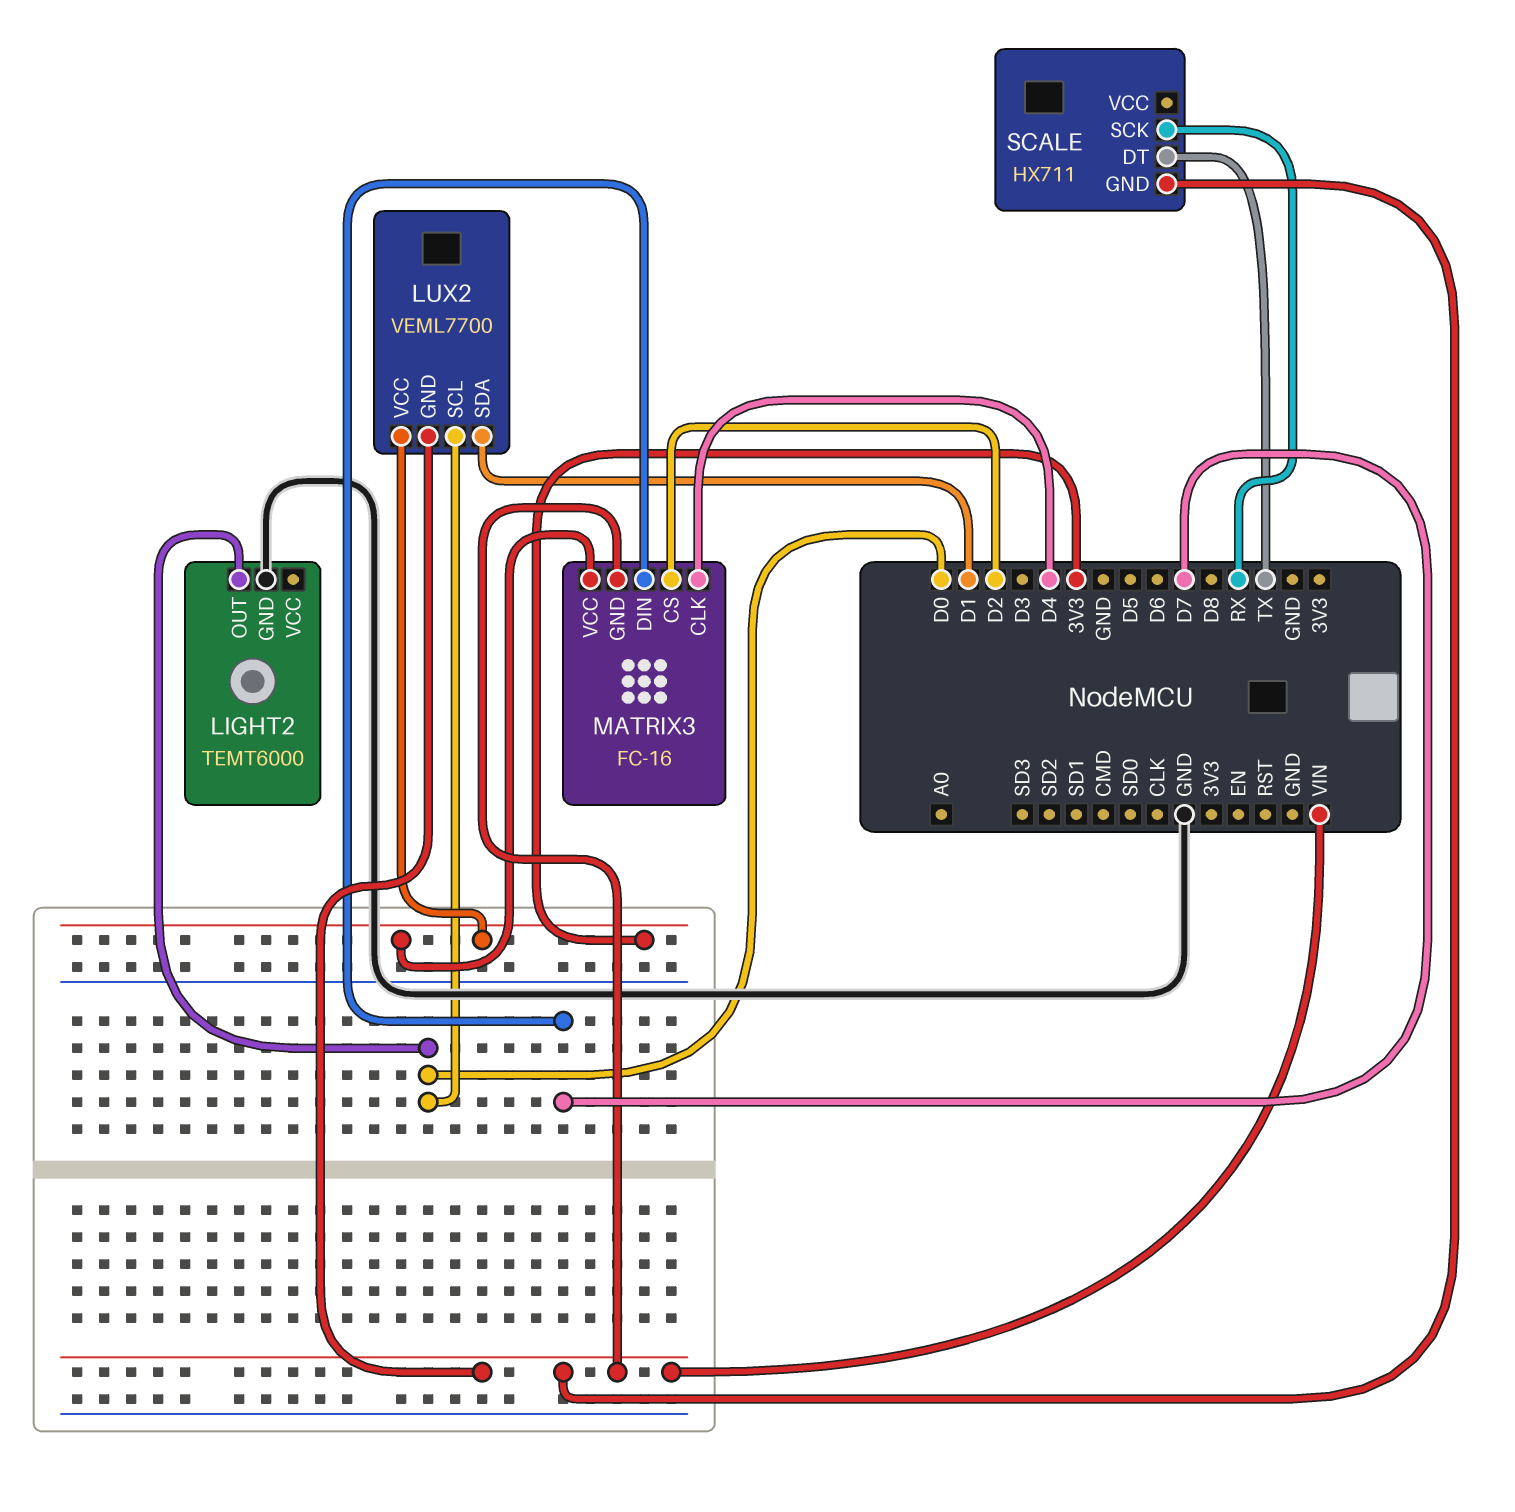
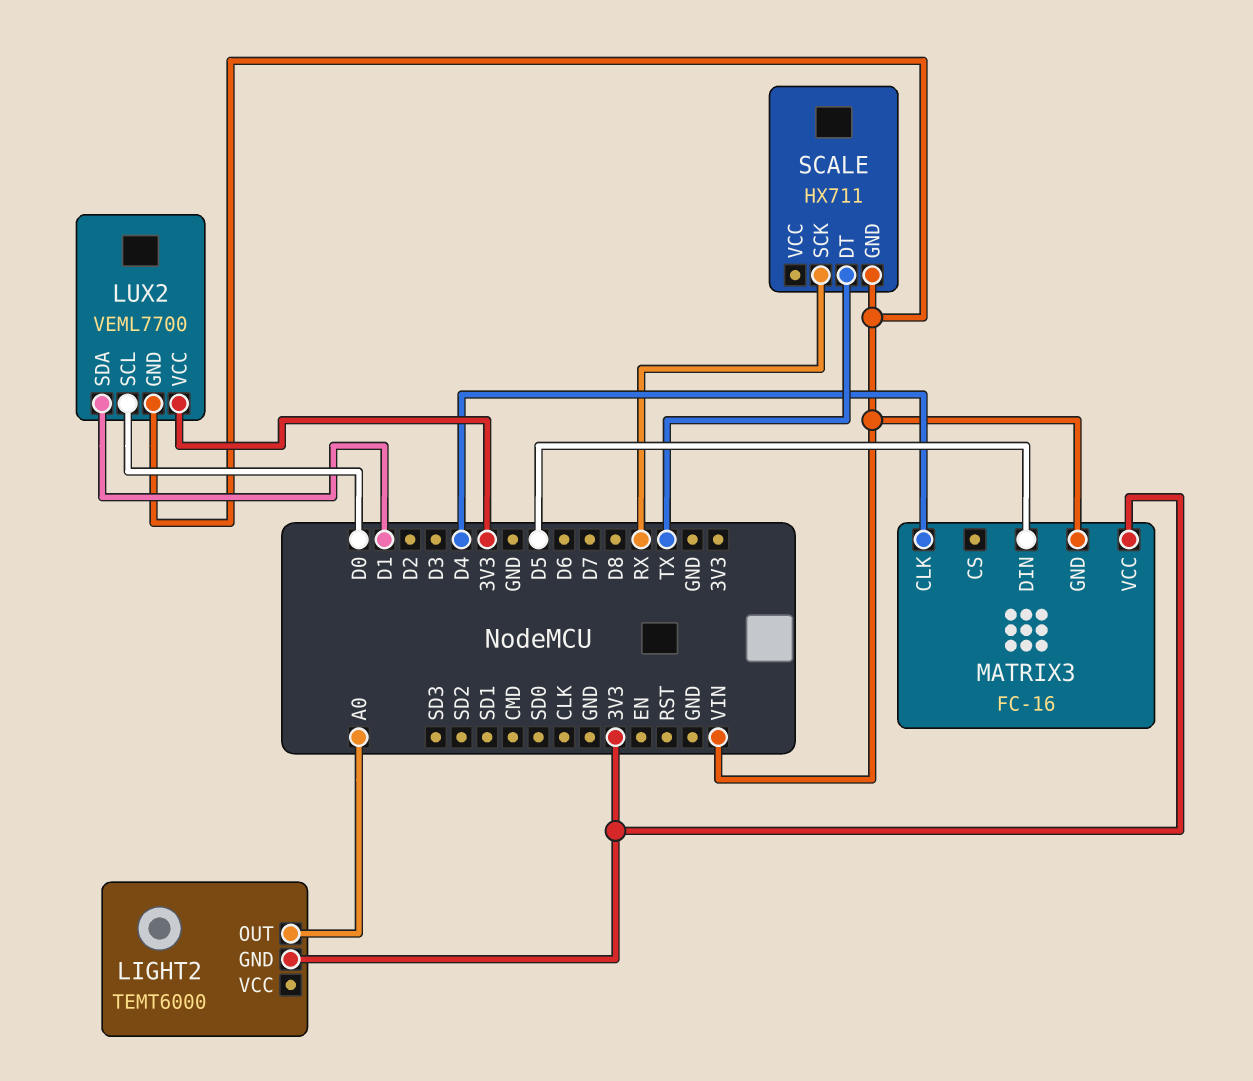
LIGHT2 pin GND: GND -> 3V3
LIGHT2 pin OUT: D0 -> A0
MATRIX3 pin CS: D2 -> none
MATRIX3 pin DIN: D7 -> D5

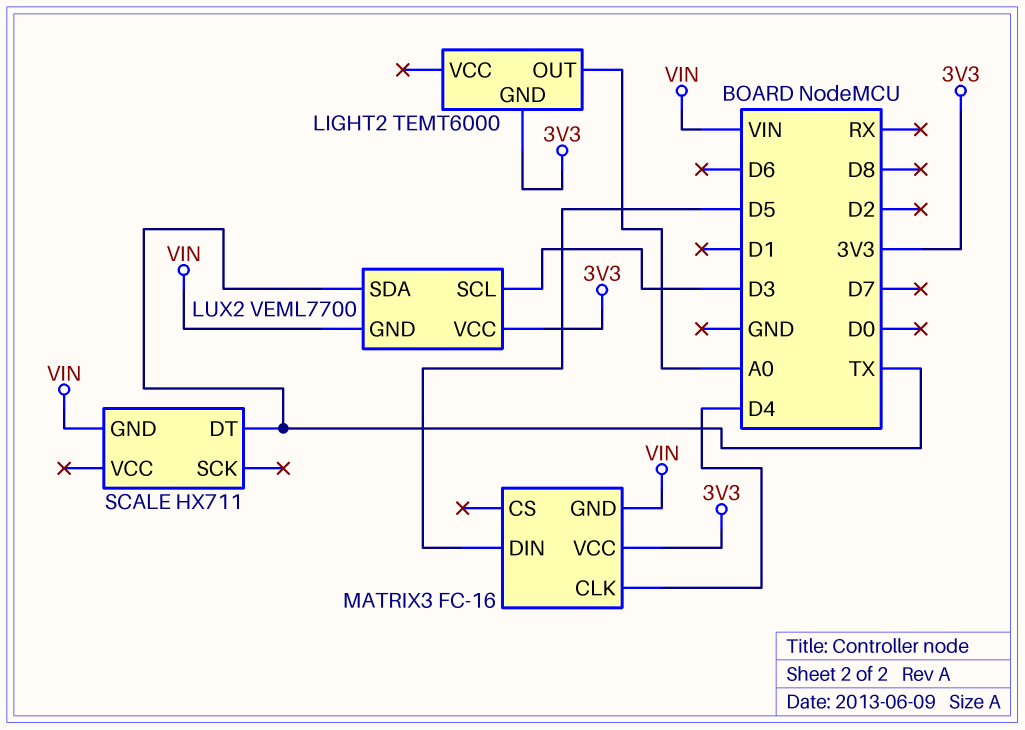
LUX2 pin SCL: D0 -> D3
LUX2 pin SDA: D1 -> TX
SCALE pin SCK: RX -> none

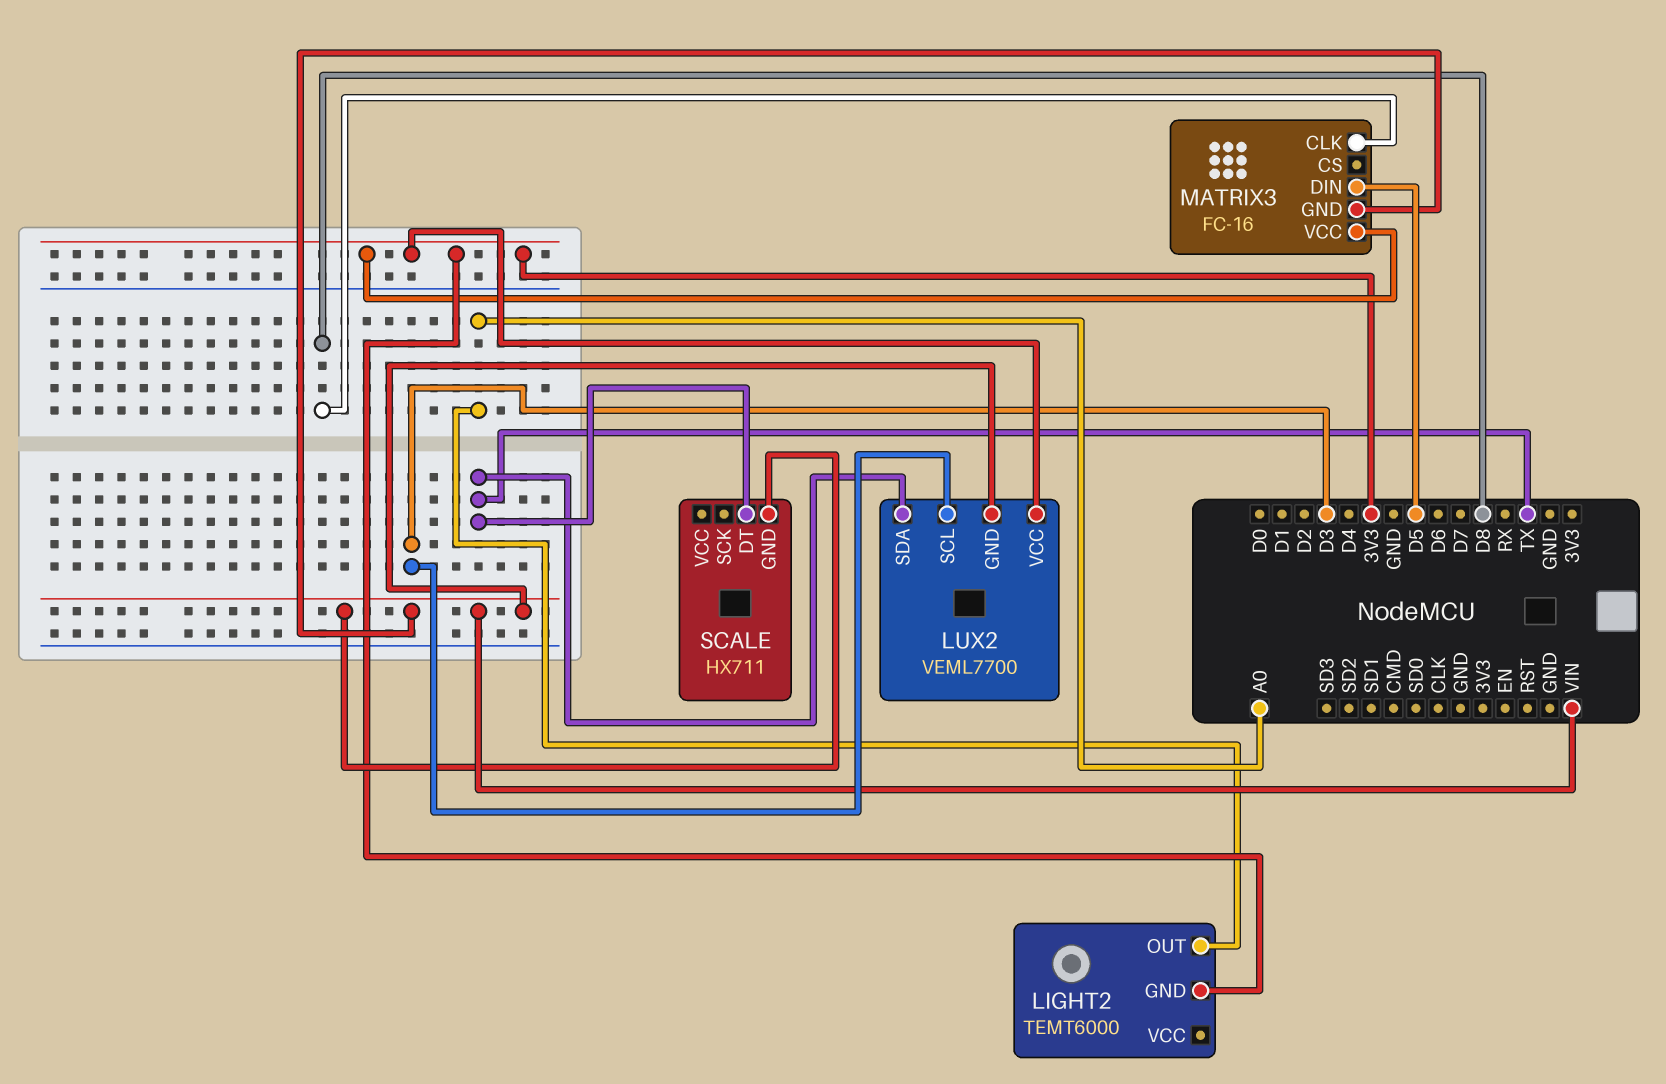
MATRIX3 pin CLK: D4 -> D8

